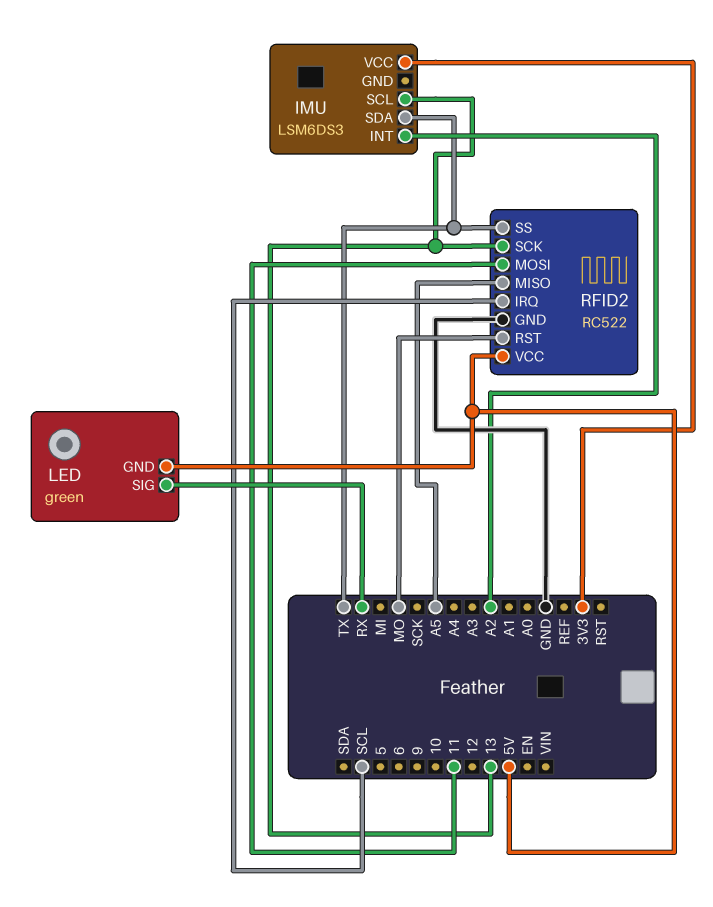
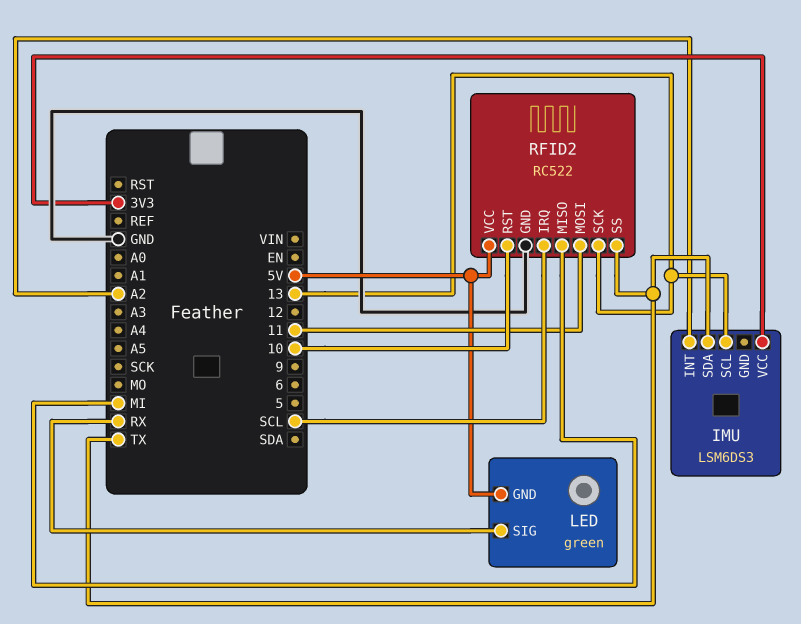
RFID2 pin MISO: A5 -> MI
RFID2 pin RST: MO -> 10

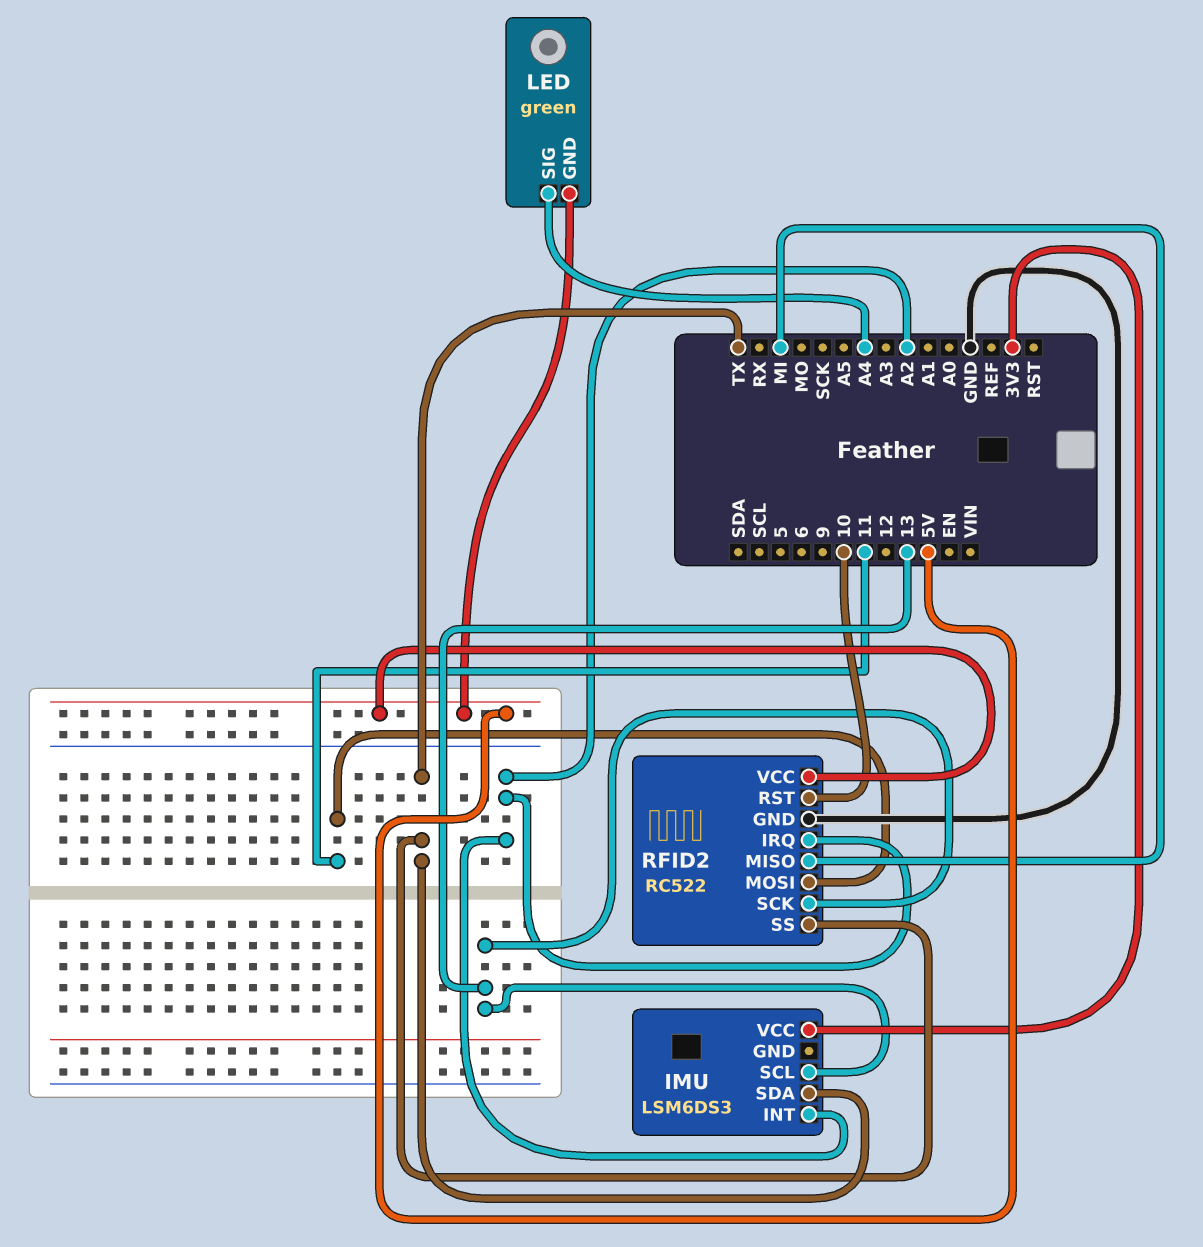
LED pin SIG: RX -> A4
RFID2 pin IRQ: SCL -> A2

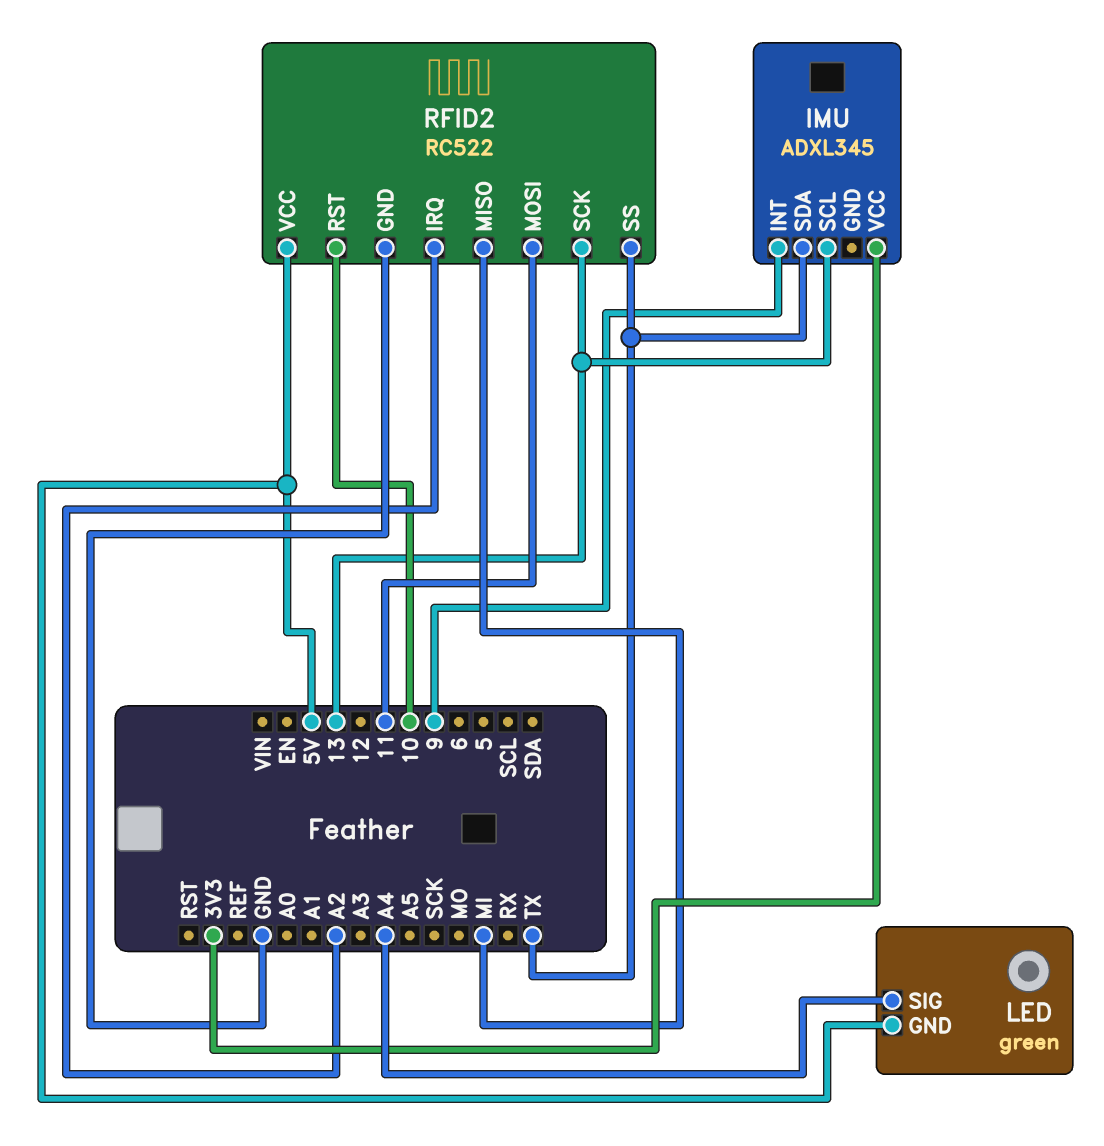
IMU: LSM6DS3 -> ADXL345
IMU pin INT: A2 -> 9

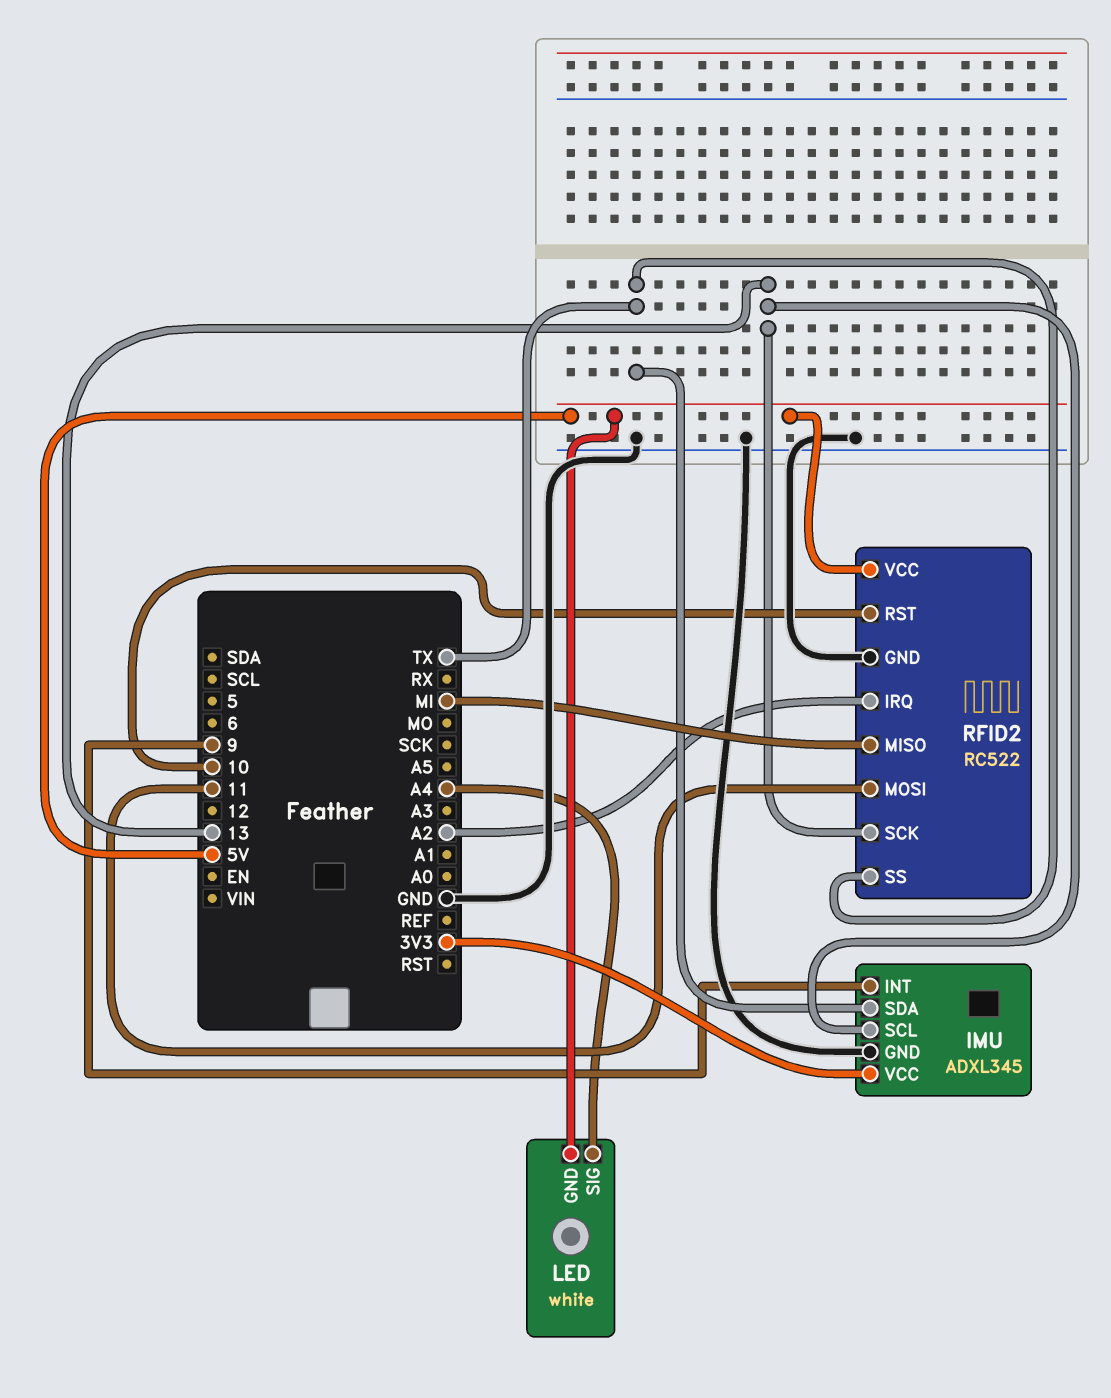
IMU pin GND: none -> GND
LED: green -> white

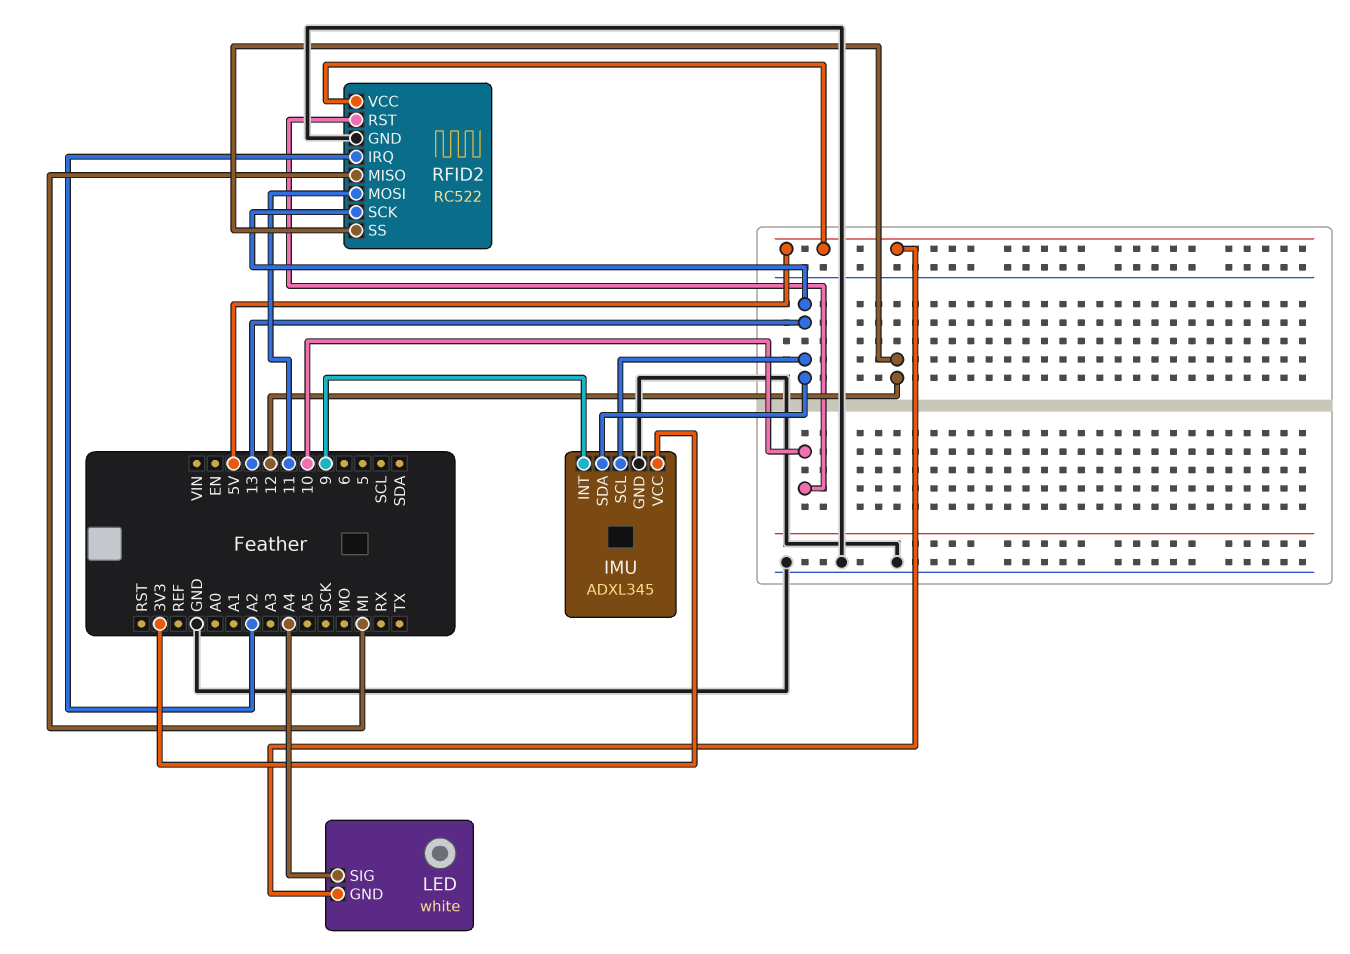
IMU pin SDA: TX -> 13
RFID2 pin SS: TX -> 12

